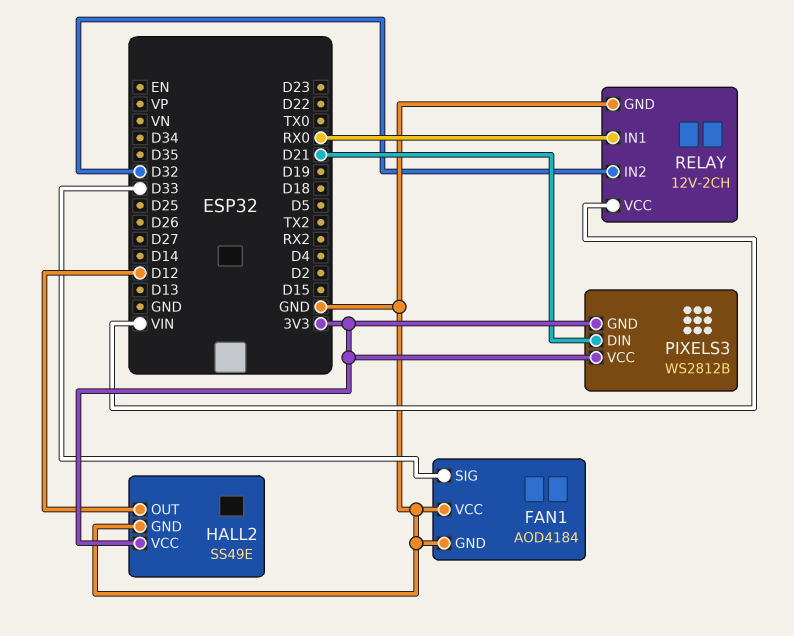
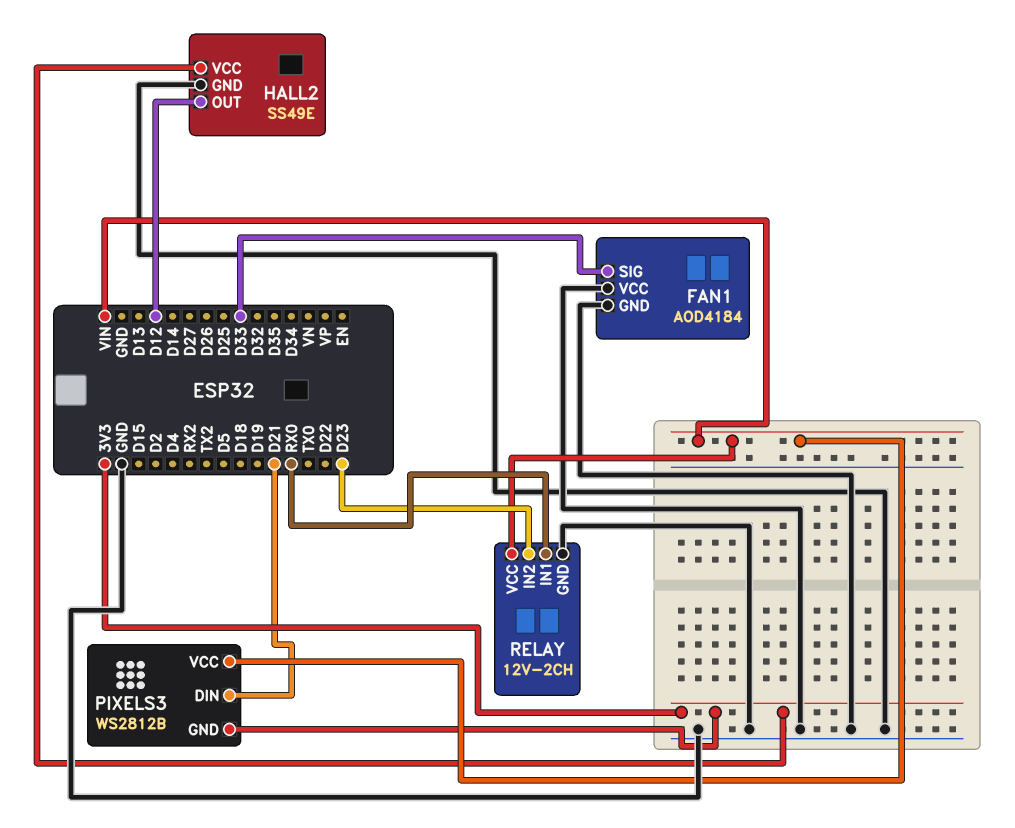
PIXELS3 pin VCC: 3V3 -> VIN
RELAY pin IN2: D32 -> D23

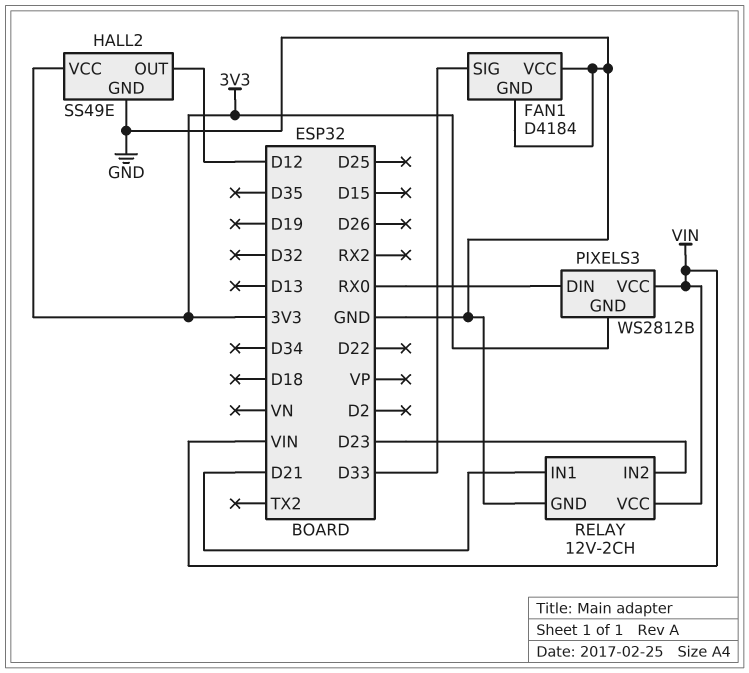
FAN1: AOD4184 -> D4184
PIXELS3 pin DIN: D21 -> RX0
RELAY pin IN1: RX0 -> D21

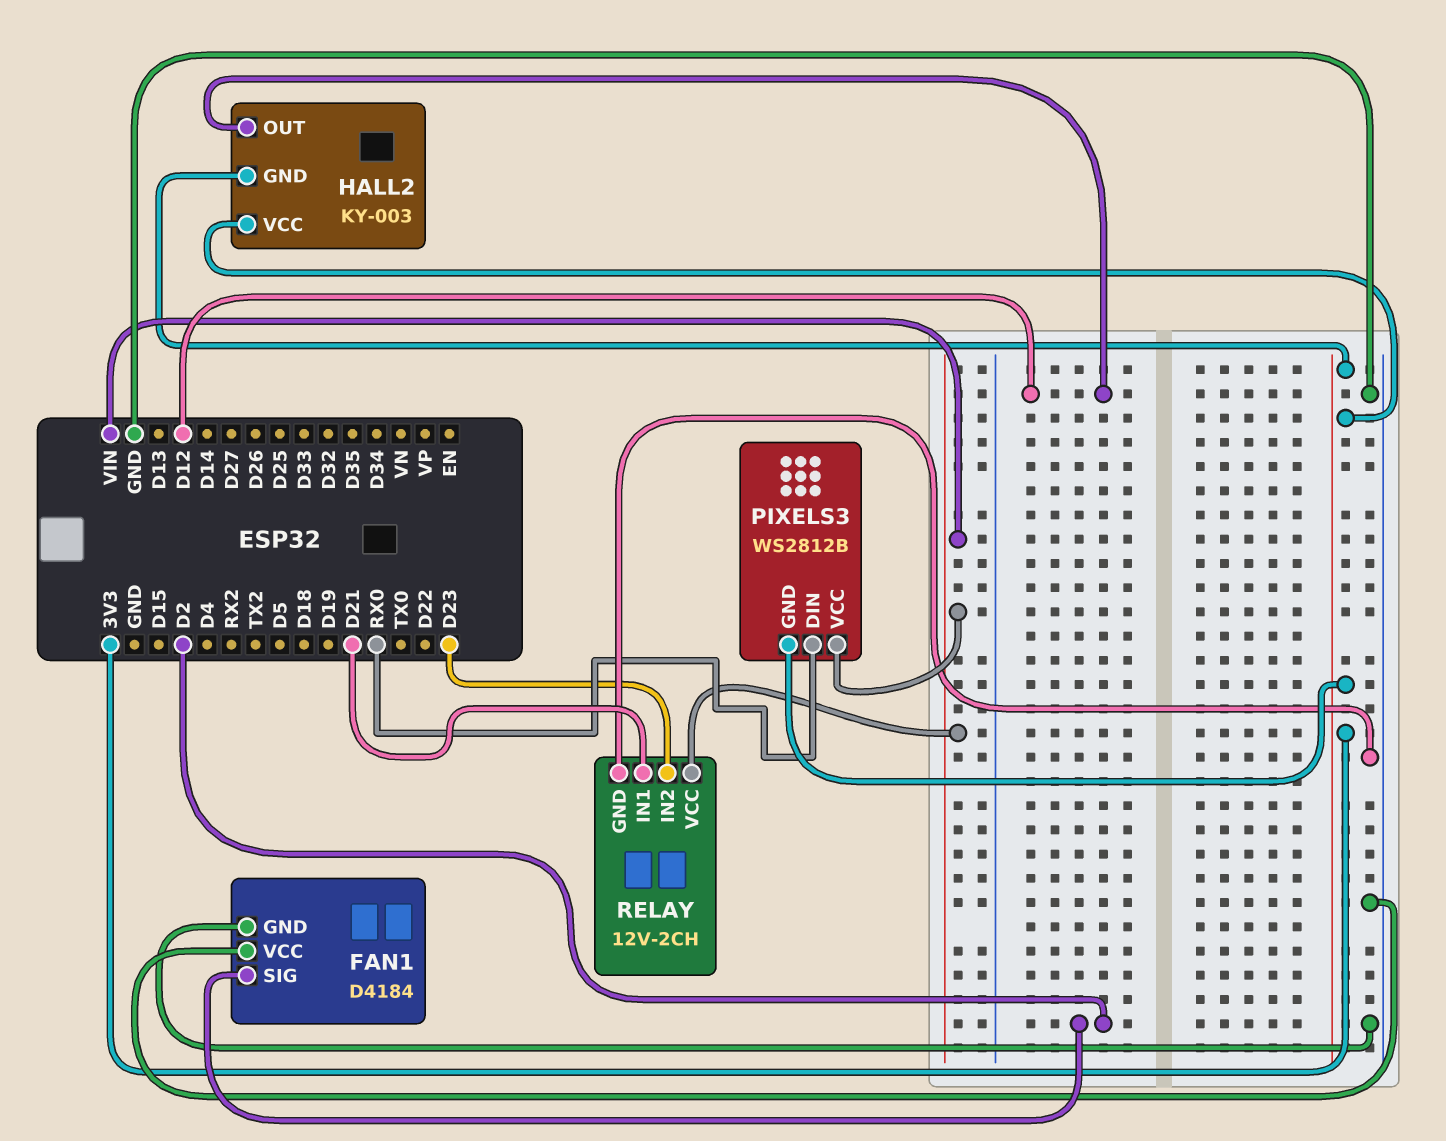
FAN1 pin SIG: D33 -> D2
HALL2: SS49E -> KY-003
HALL2 pin GND: GND -> 3V3

